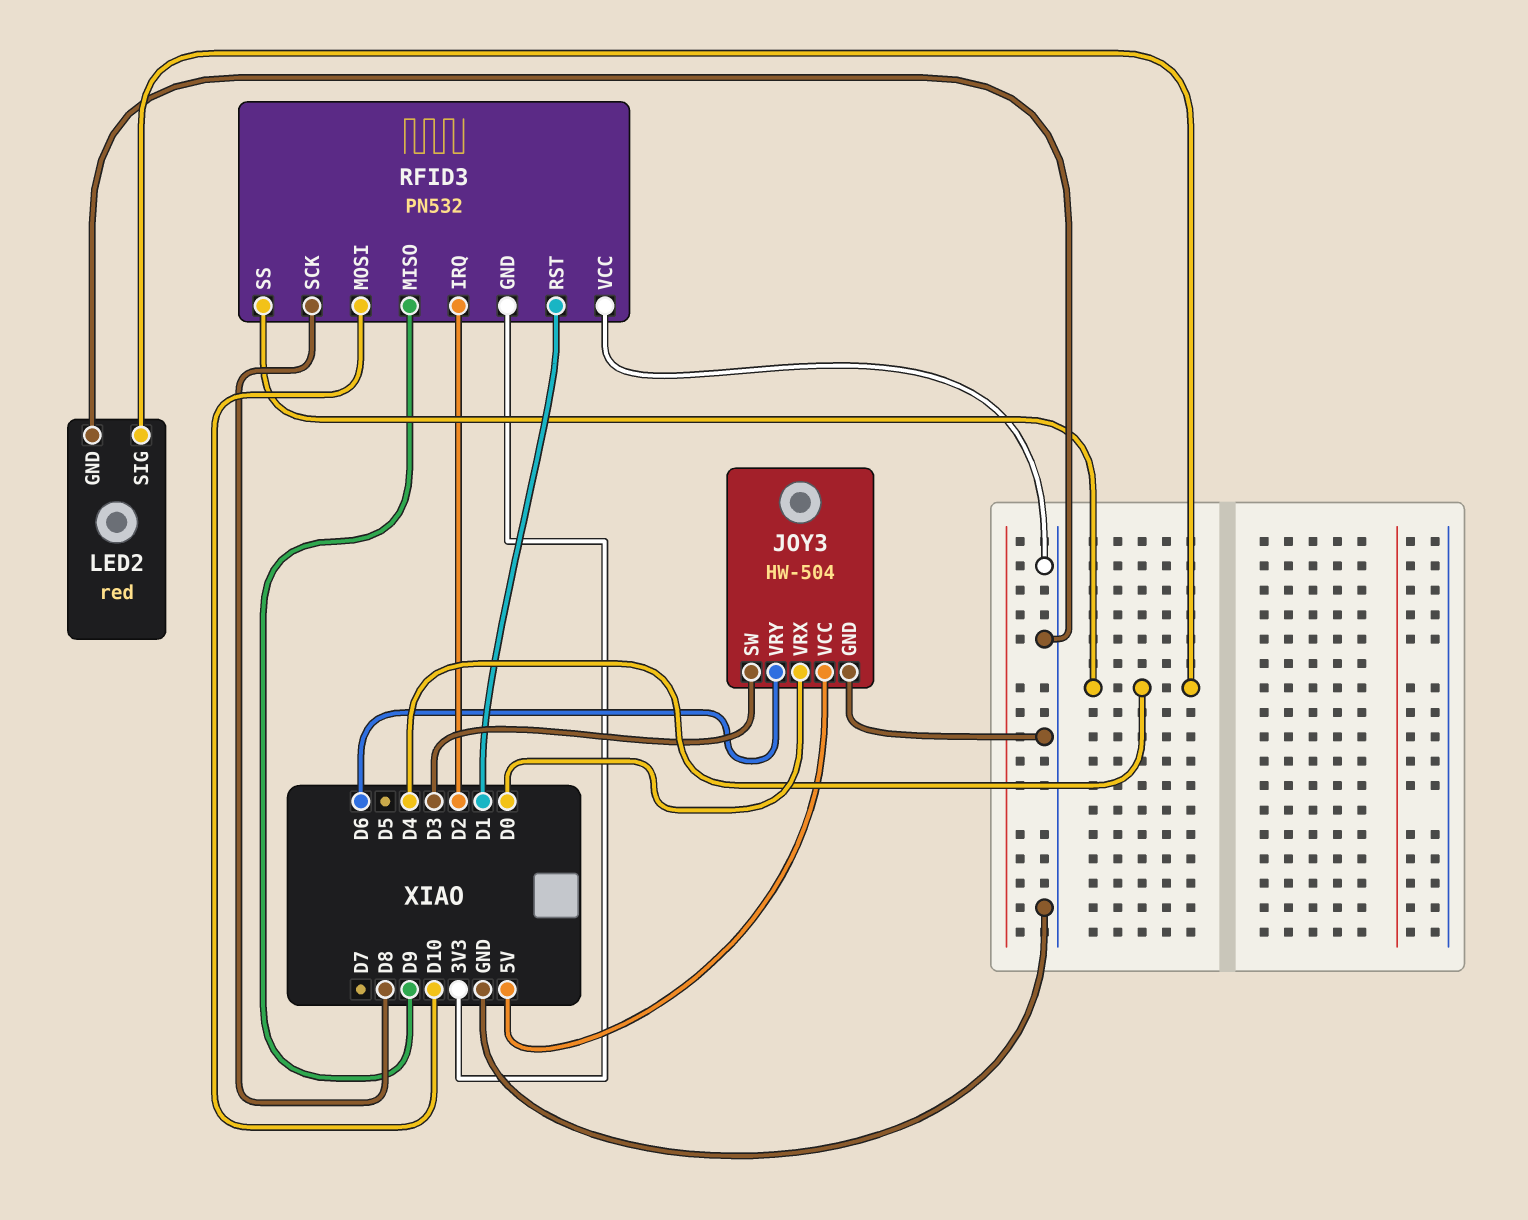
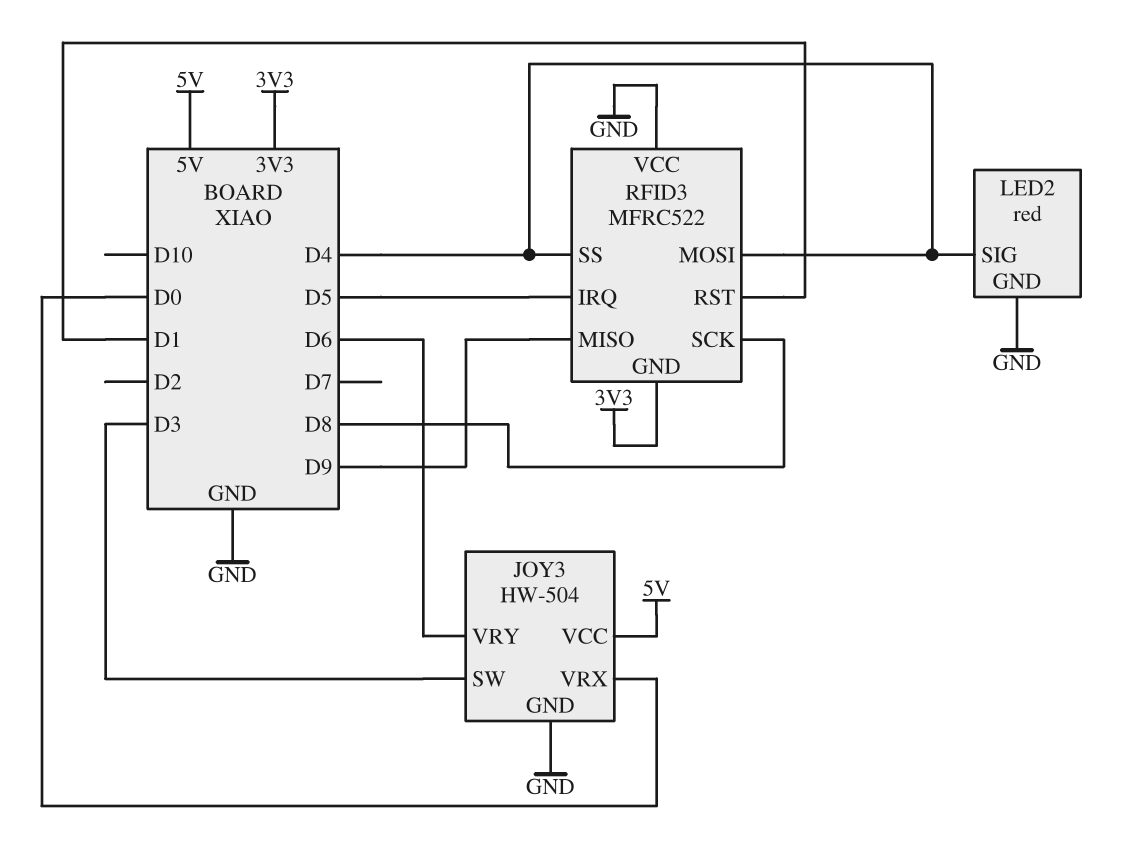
RFID3: PN532 -> MFRC522
RFID3 pin IRQ: D2 -> D5
RFID3 pin MOSI: D10 -> D4

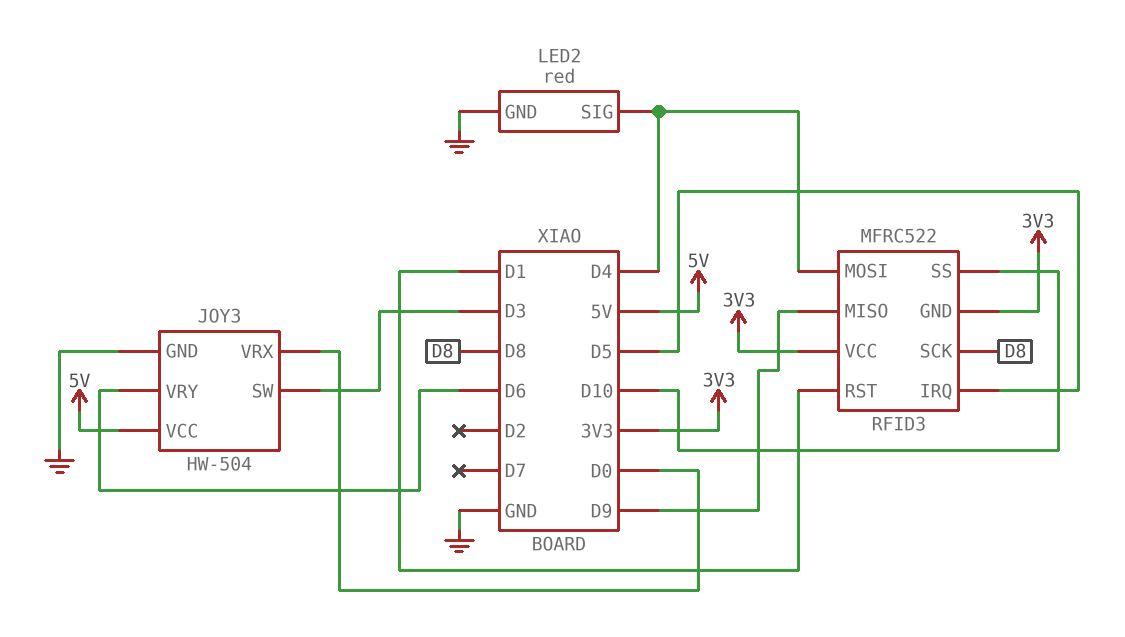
RFID3 pin SS: D4 -> D10
RFID3 pin VCC: GND -> 3V3

